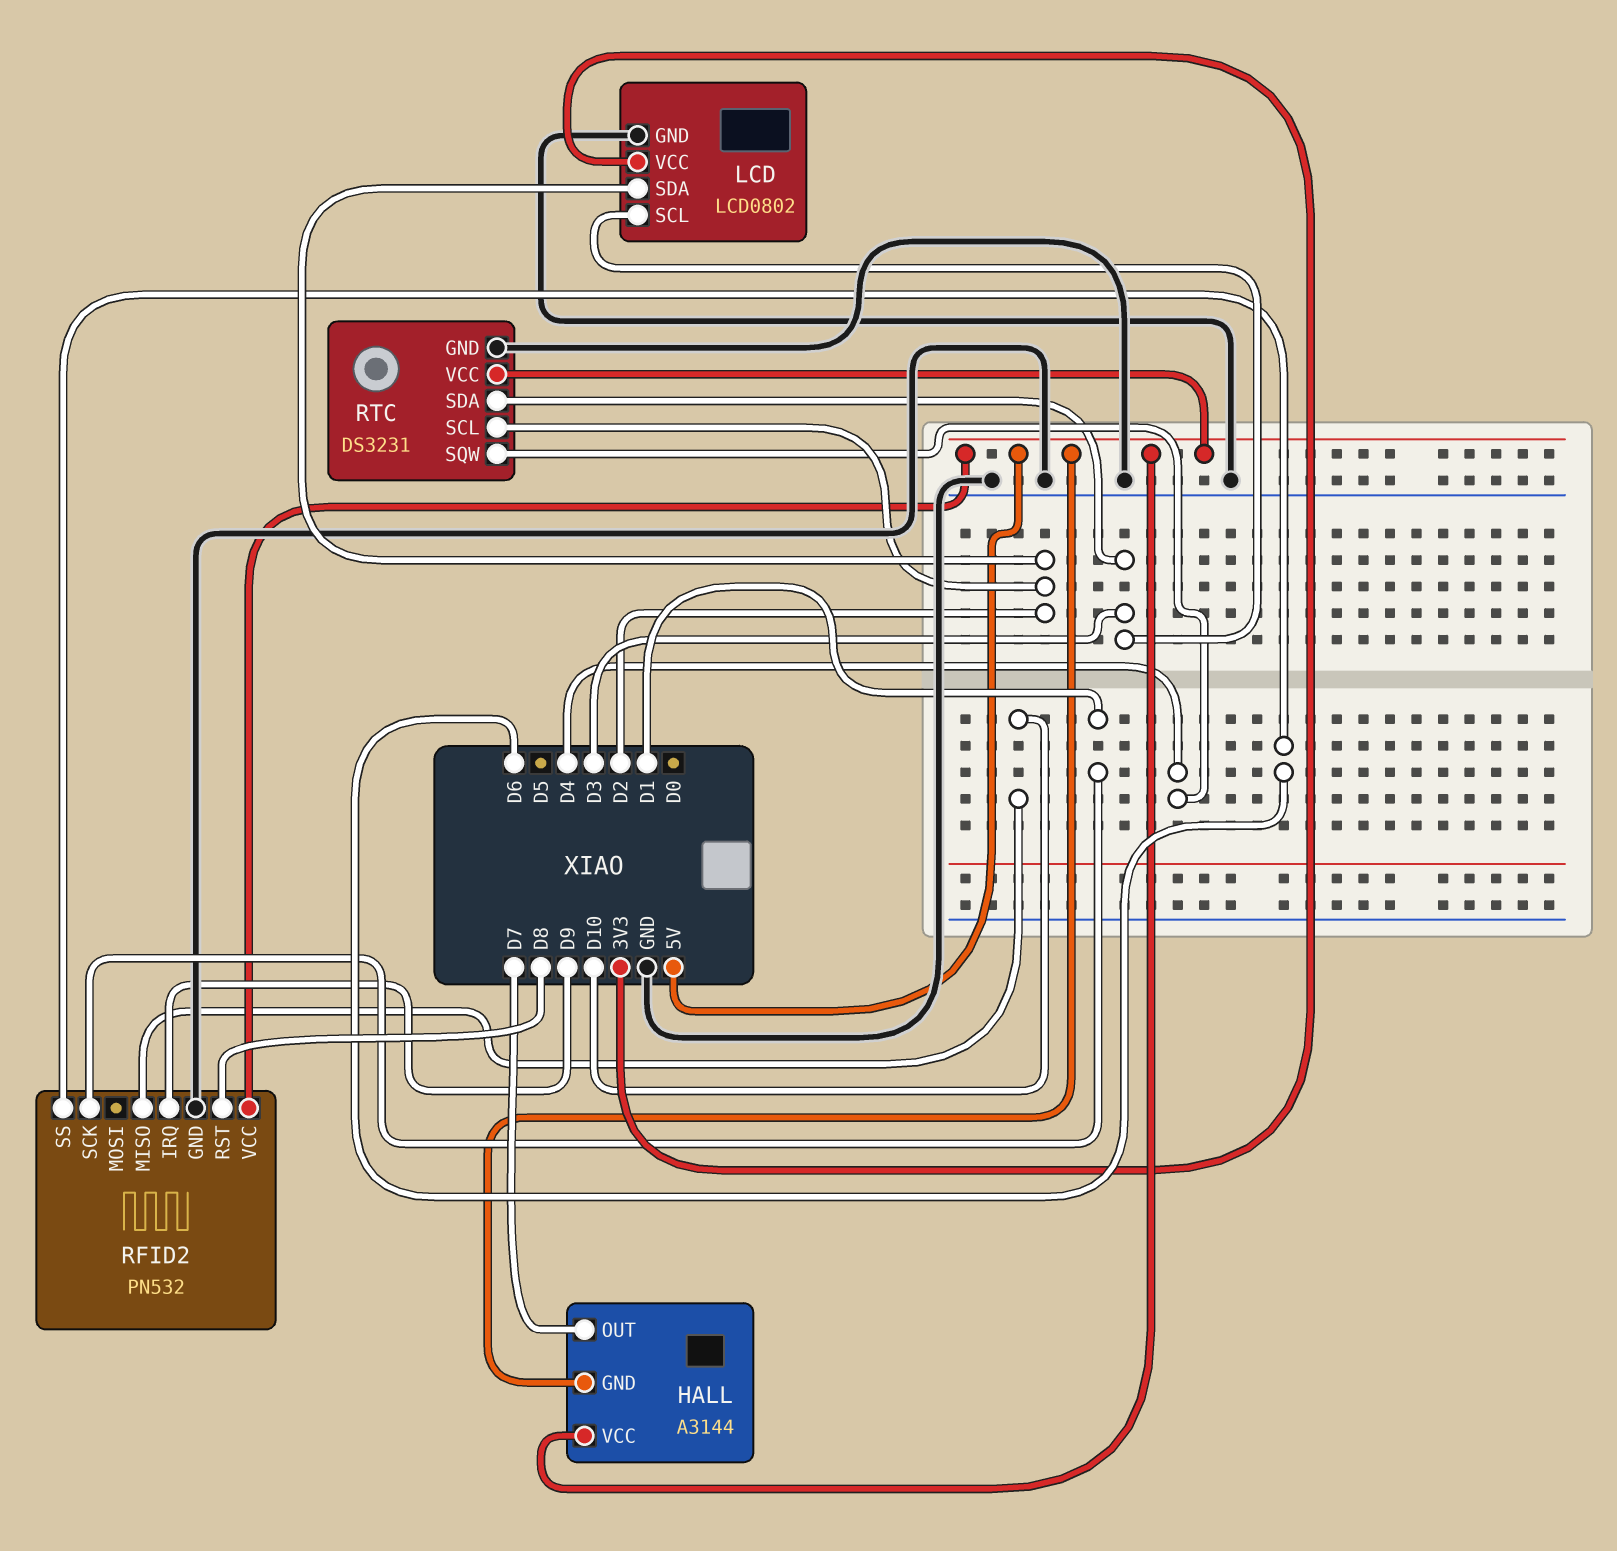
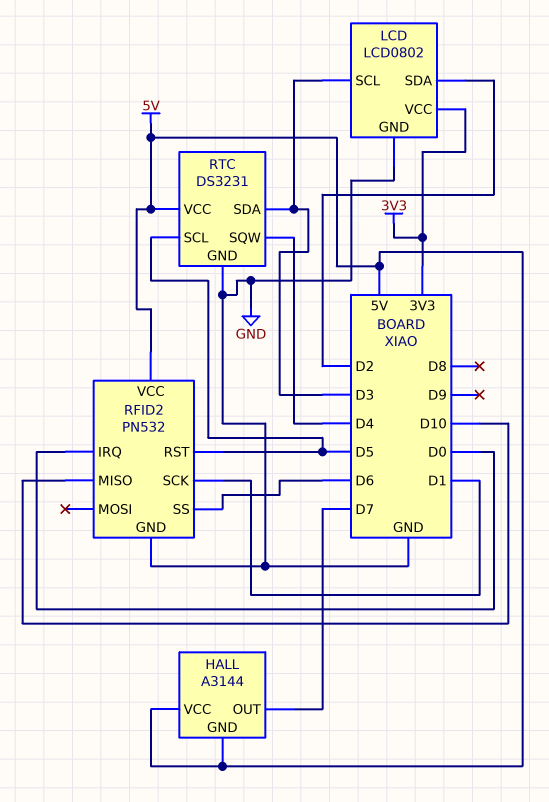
RFID2 pin IRQ: D9 -> D0
RFID2 pin RST: D8 -> D5
RTC pin SCL: D2 -> D5

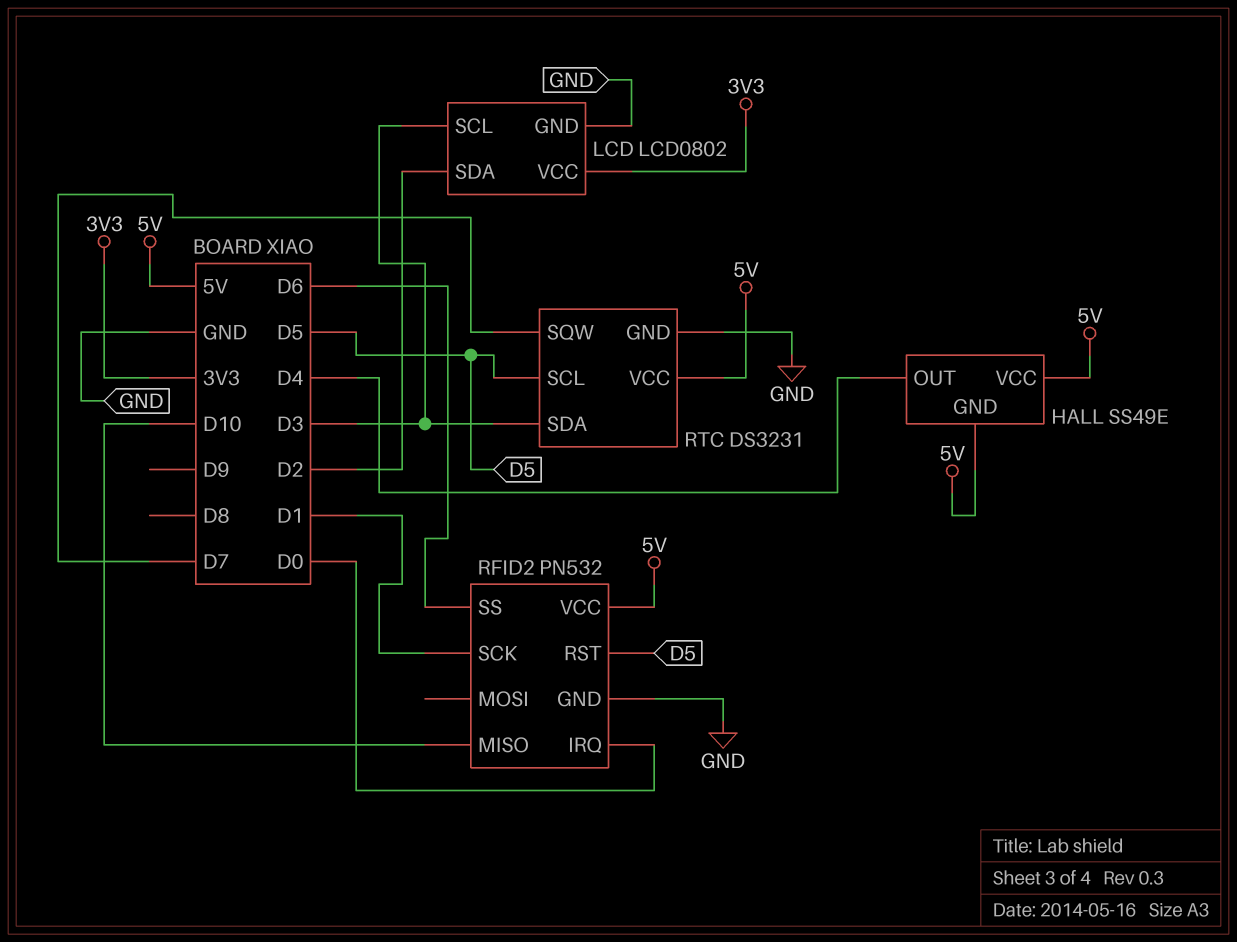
HALL: A3144 -> SS49E
HALL pin OUT: D7 -> D4
RTC pin SQW: D4 -> D7

